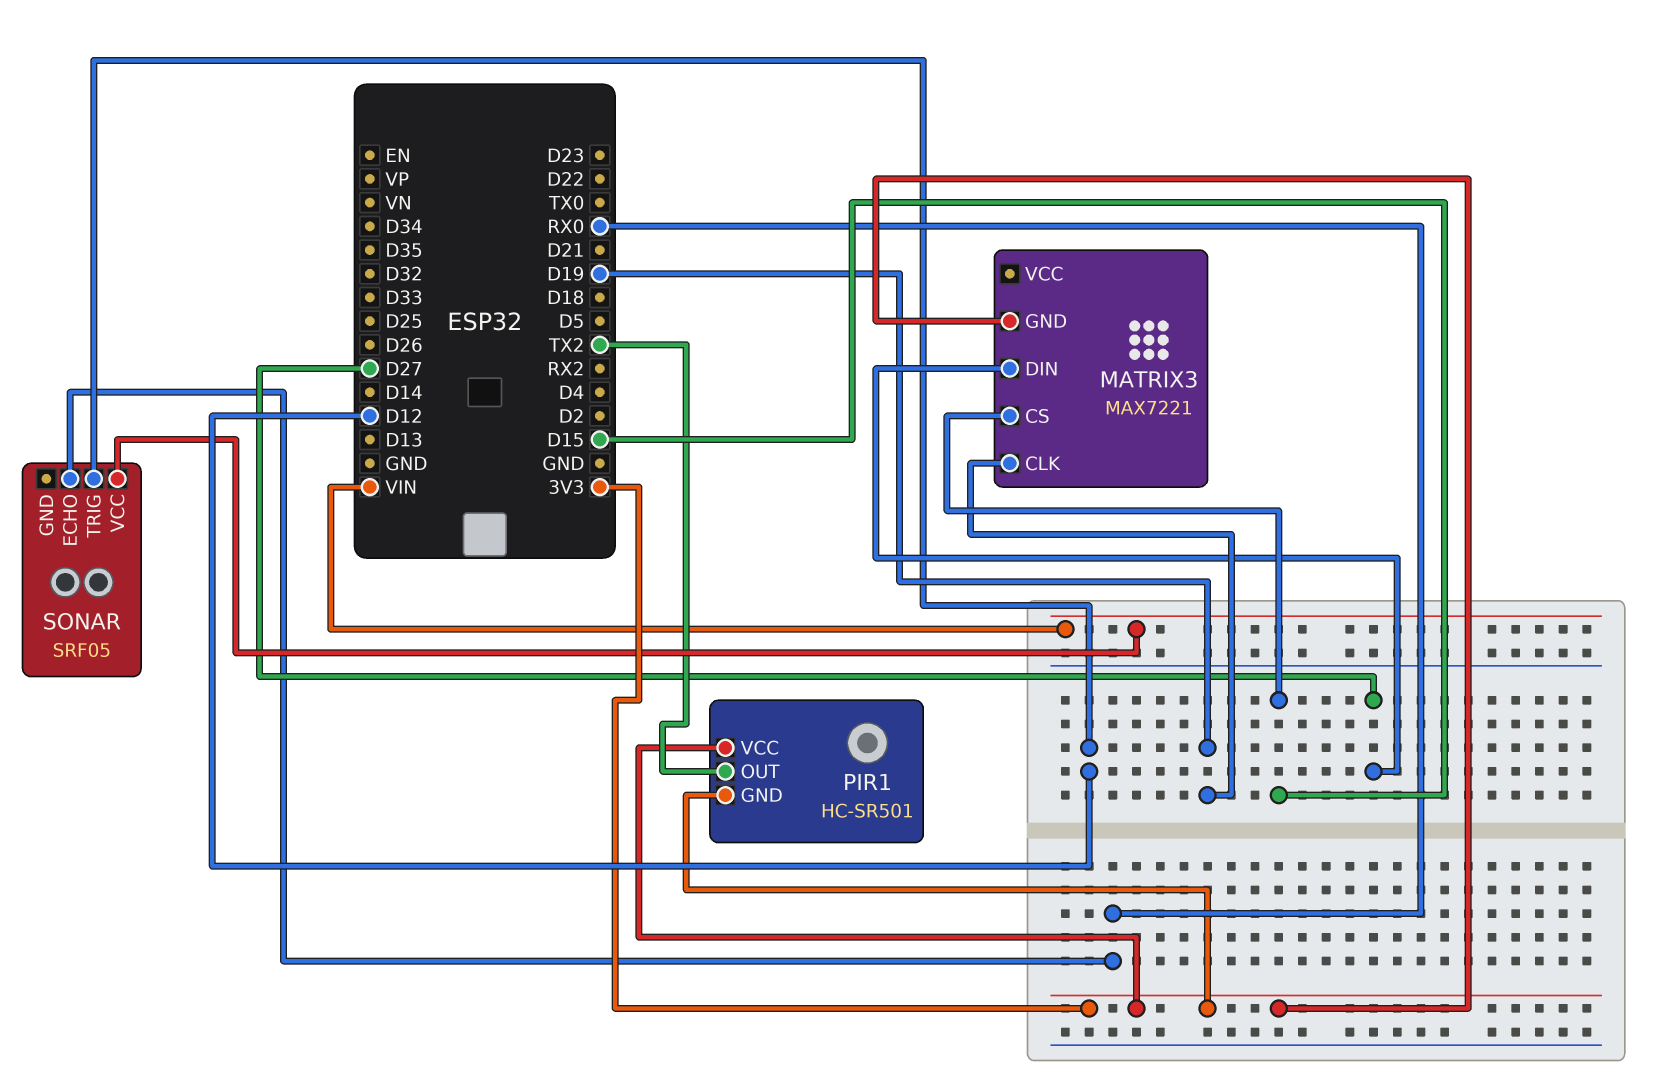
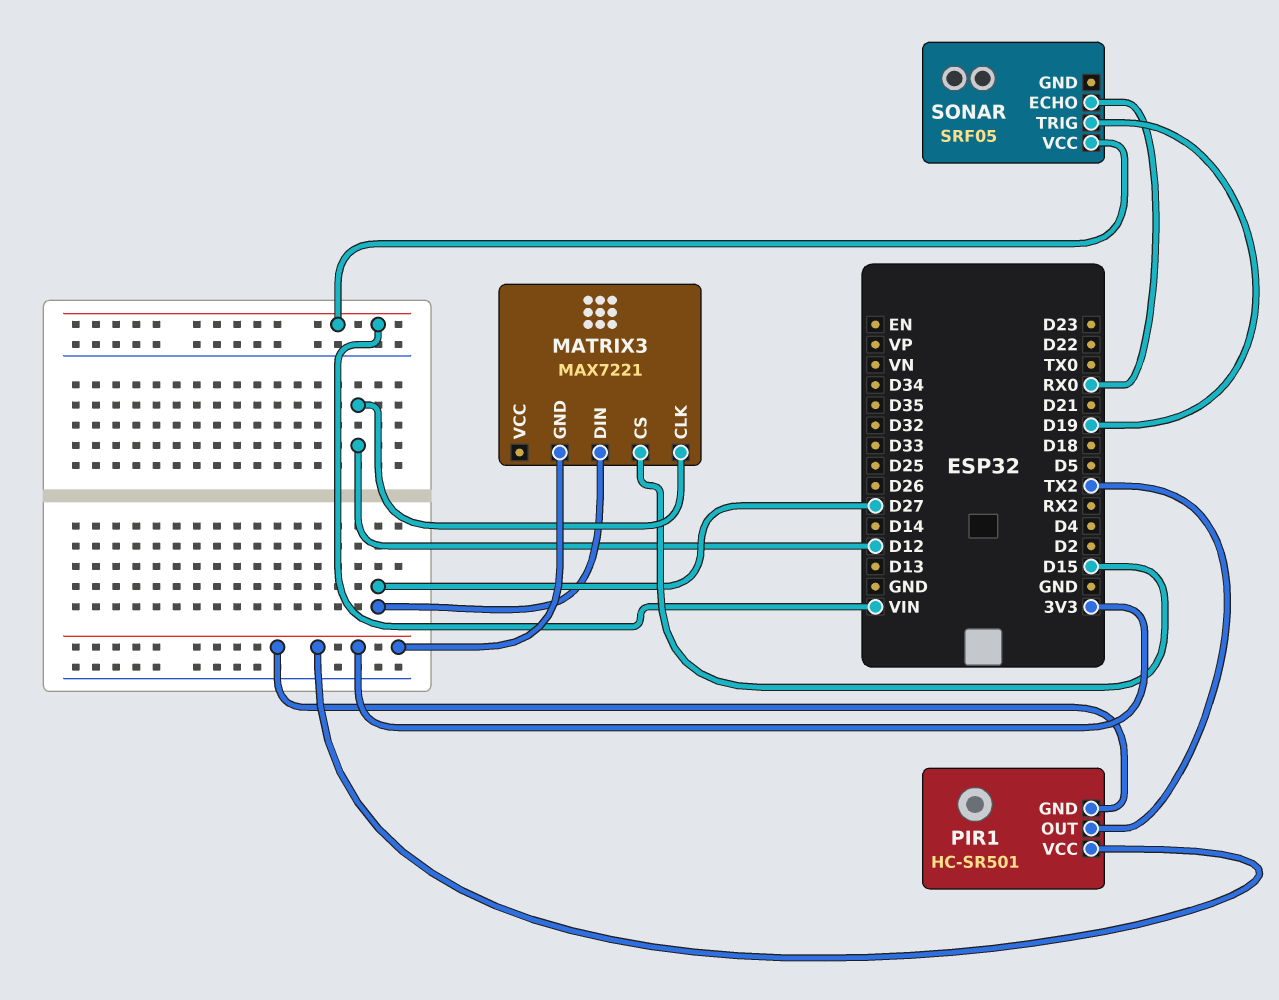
MATRIX3 pin CLK: D19 -> D12
SONAR pin TRIG: D12 -> D19

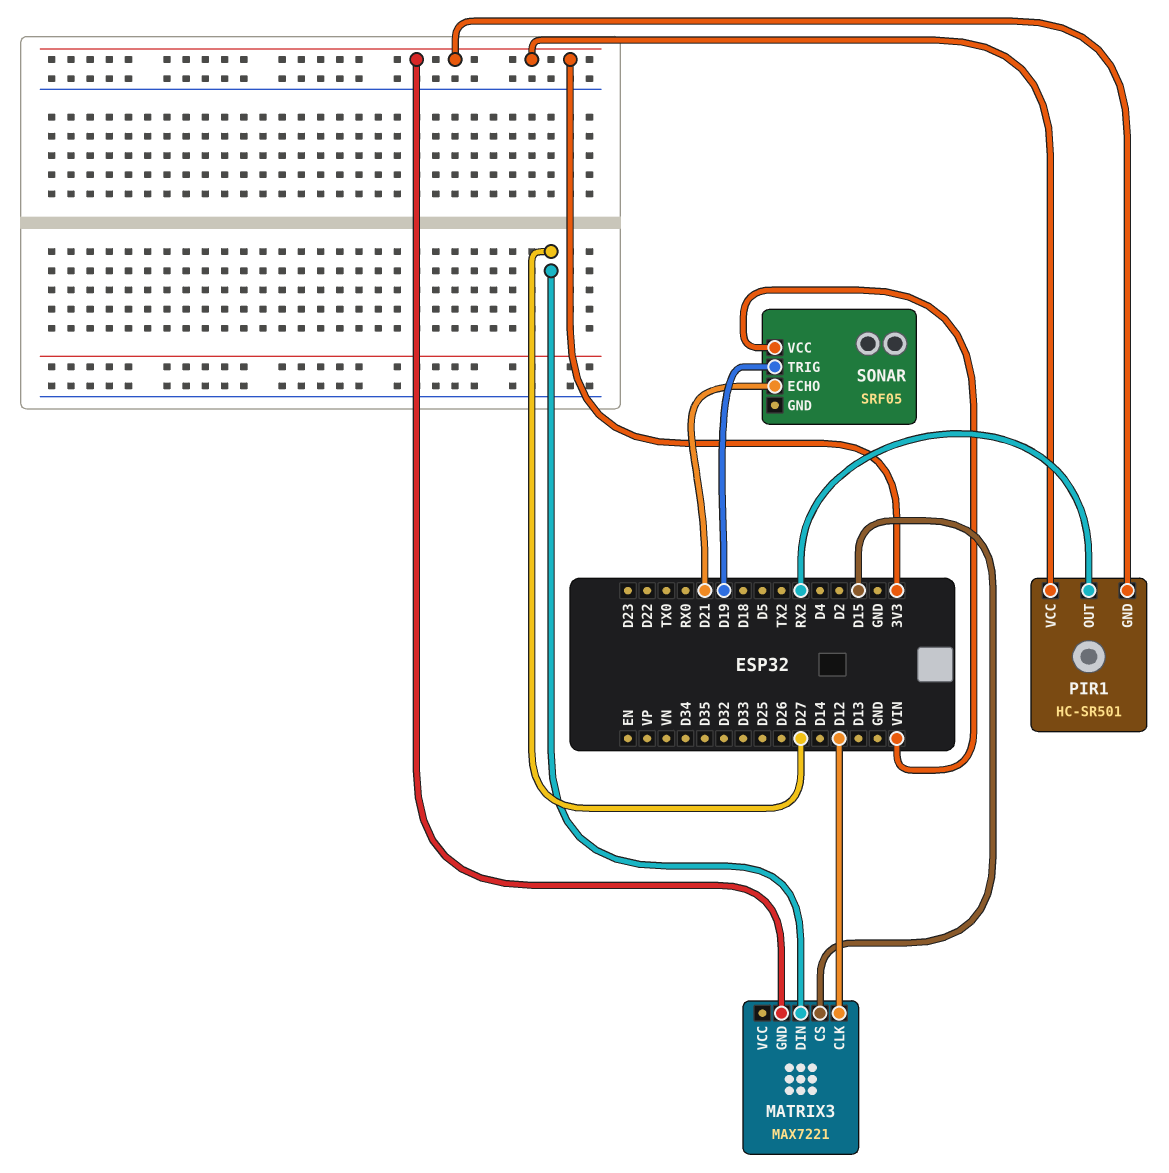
PIR1 pin OUT: TX2 -> RX2
SONAR pin ECHO: RX0 -> D21

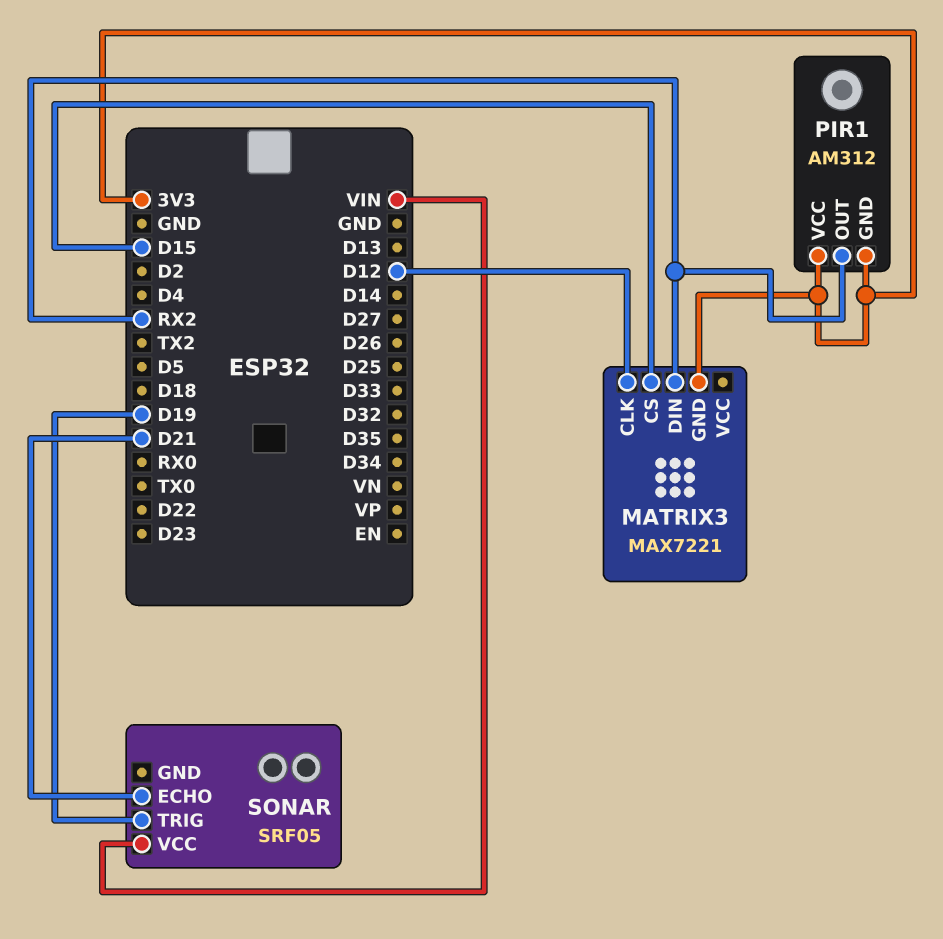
MATRIX3 pin DIN: D27 -> RX2
PIR1: HC-SR501 -> AM312

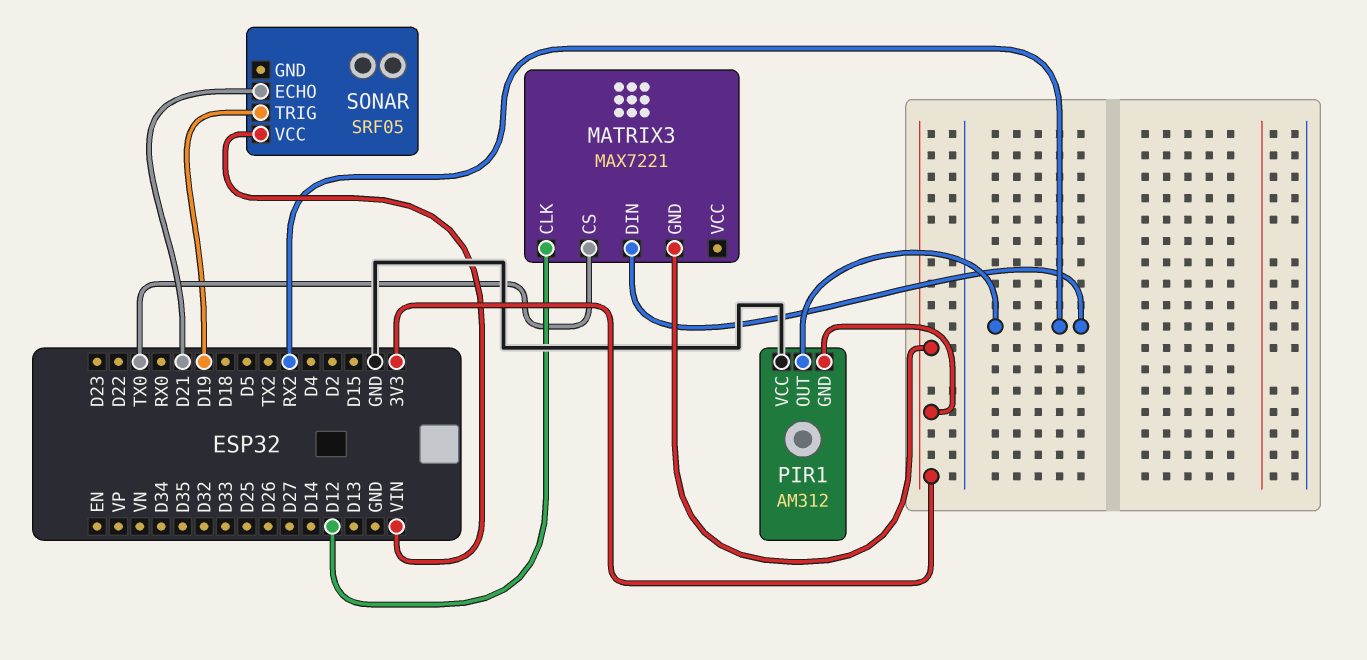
MATRIX3 pin CS: D15 -> TX0
PIR1 pin VCC: 3V3 -> GND

